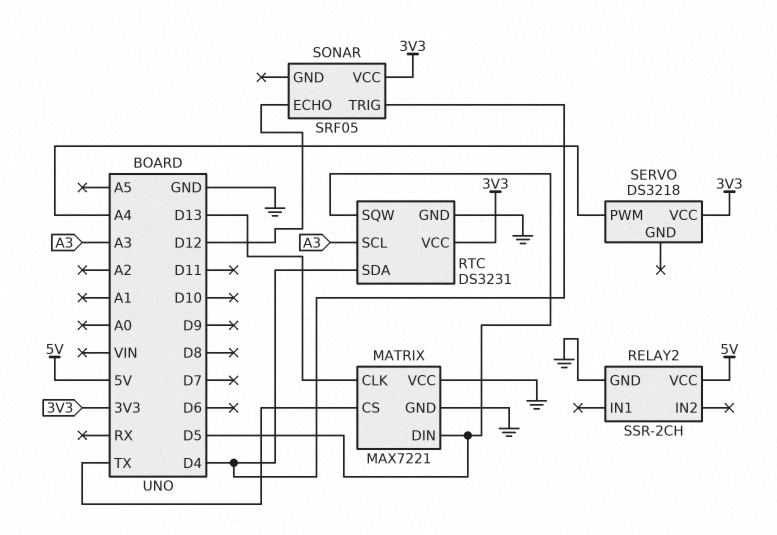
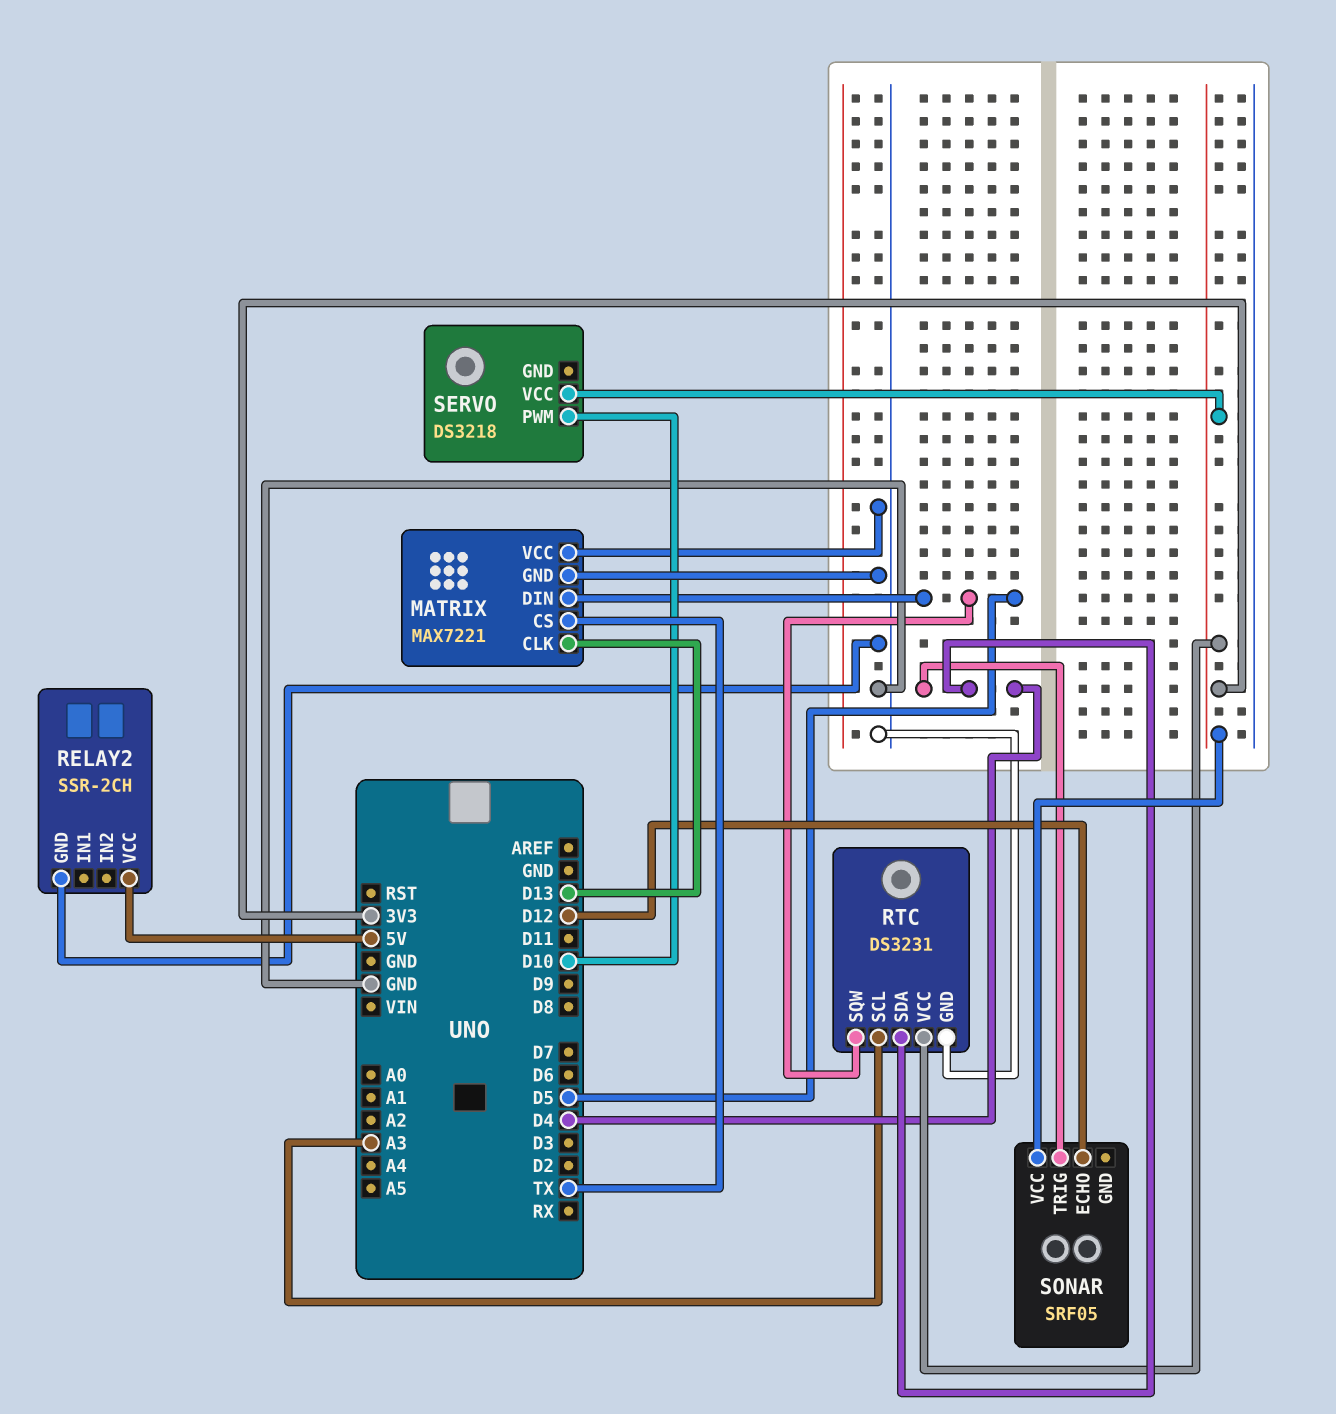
SERVO pin PWM: A4 -> D10

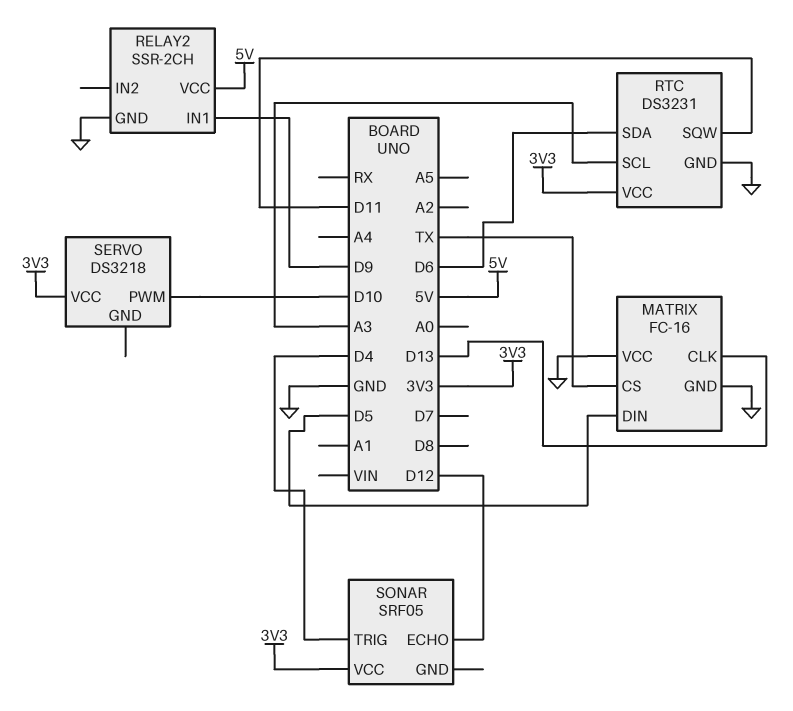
MATRIX: MAX7221 -> FC-16
RELAY2 pin IN1: none -> D9
RTC pin SDA: D4 -> D6
RTC pin SQW: D5 -> D11

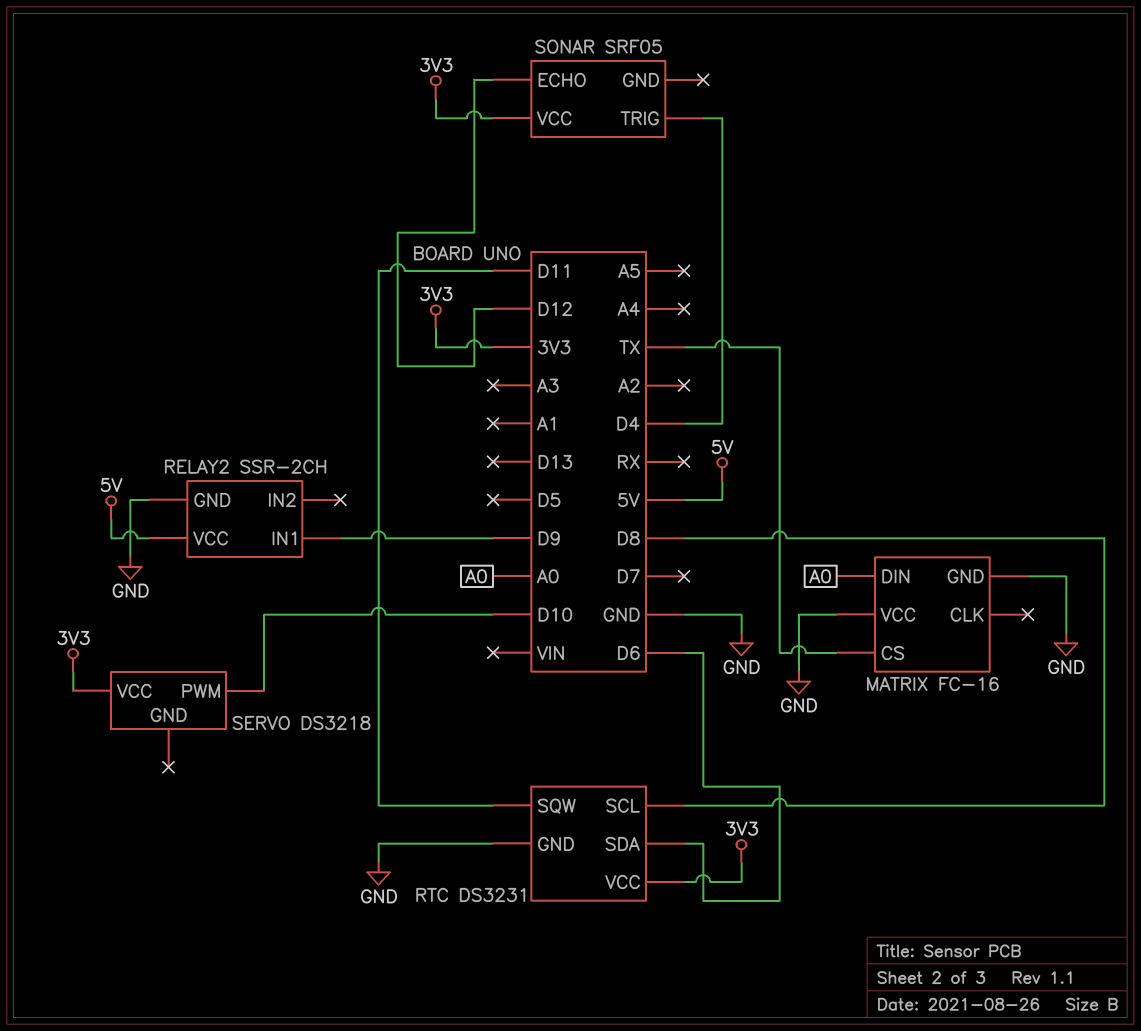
MATRIX pin CLK: D13 -> none
MATRIX pin DIN: D5 -> A0
RTC pin SCL: A3 -> D8

